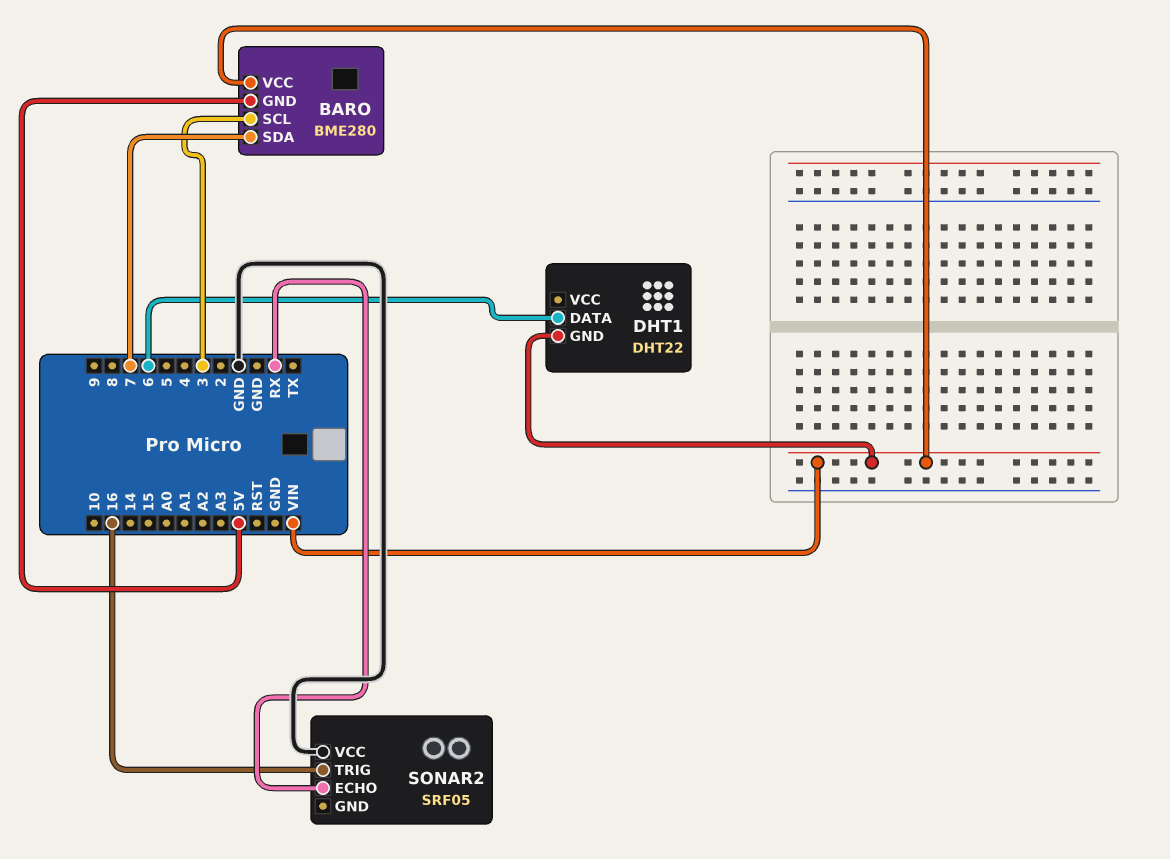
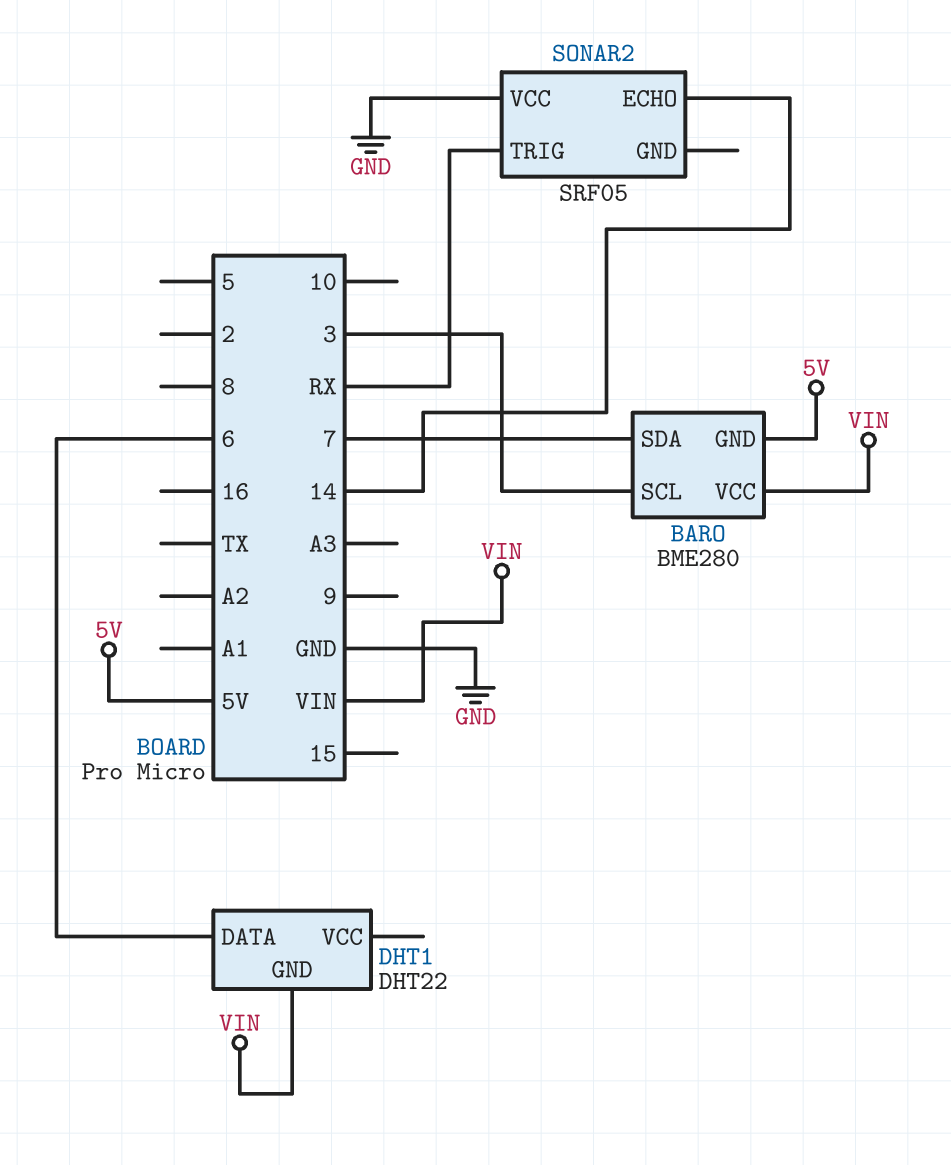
SONAR2 pin ECHO: RX -> 14
SONAR2 pin TRIG: 16 -> RX

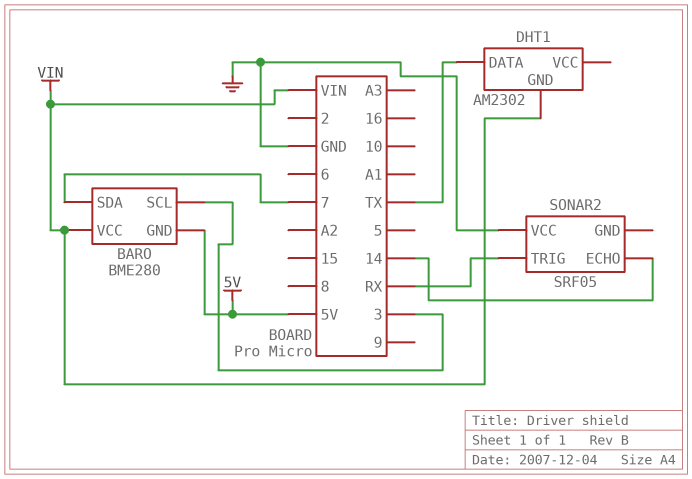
DHT1: DHT22 -> AM2302
DHT1 pin DATA: 6 -> TX

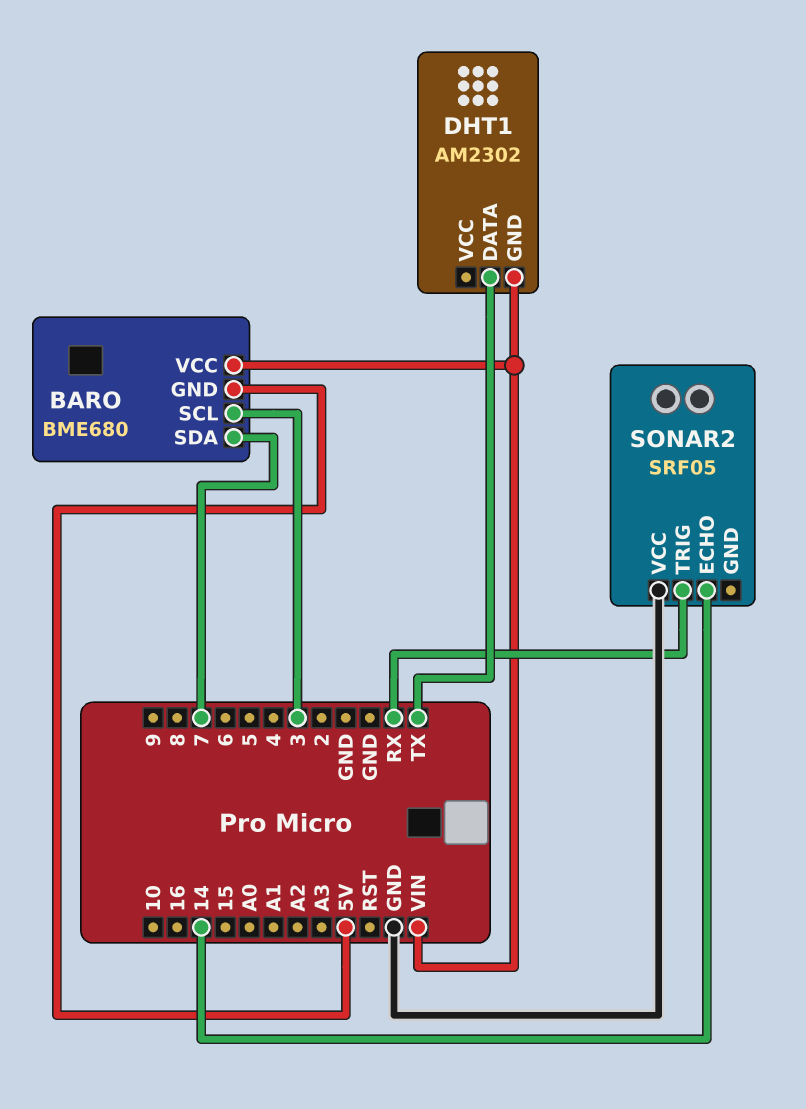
BARO: BME280 -> BME680

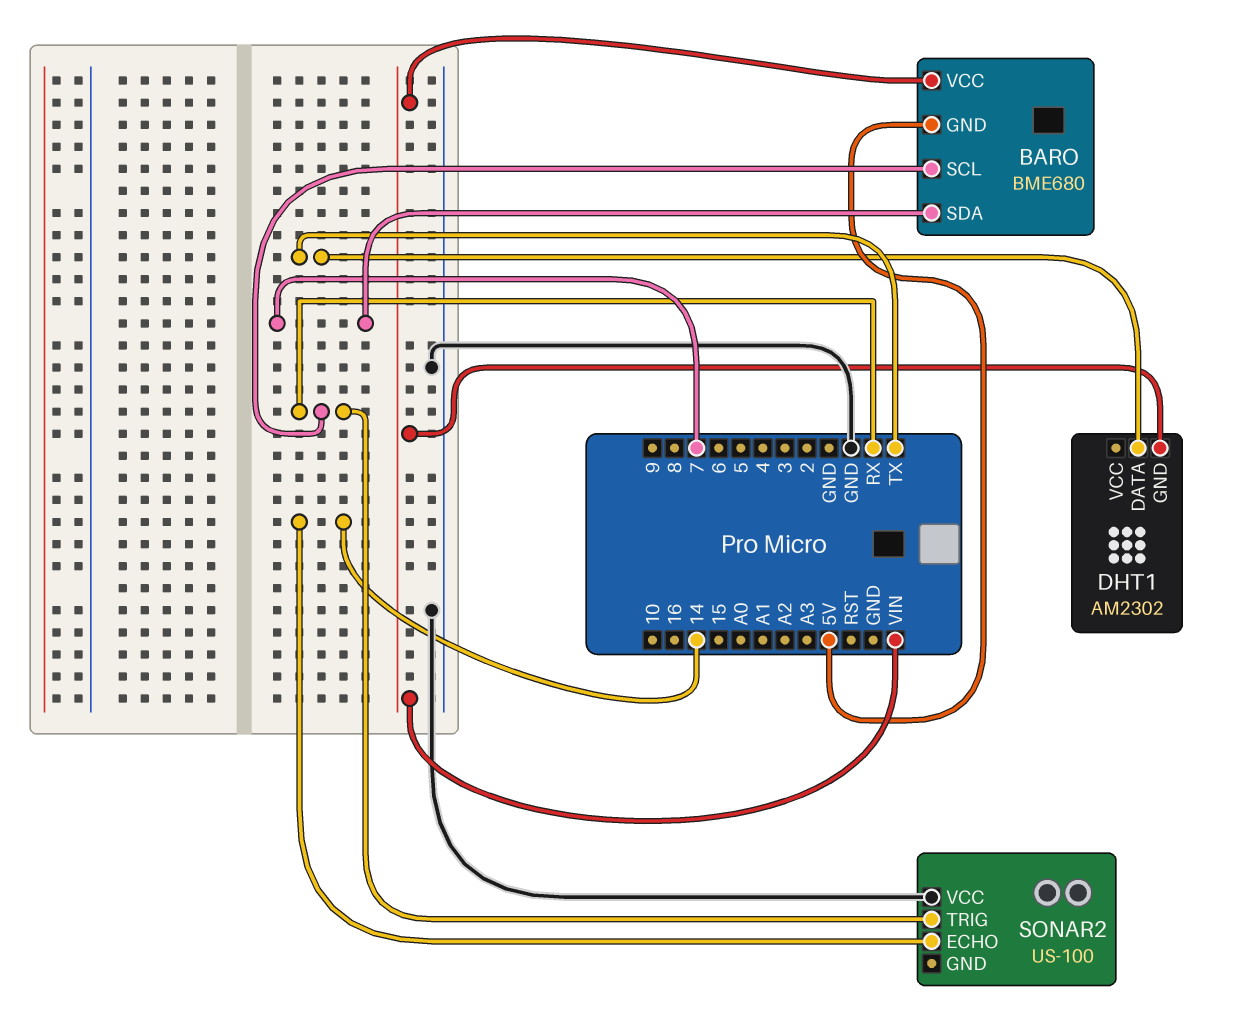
BARO pin SCL: 3 -> RX
SONAR2: SRF05 -> US-100

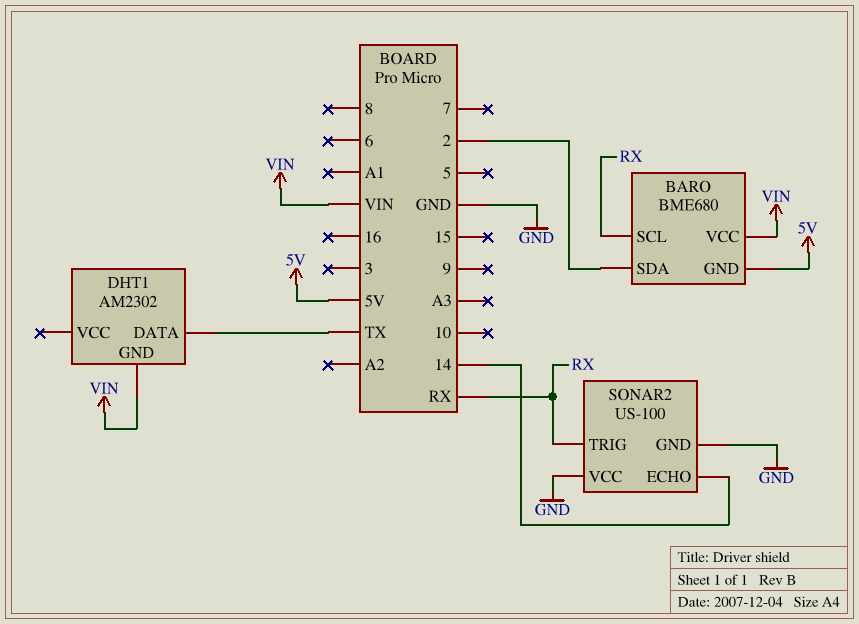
BARO pin SDA: 7 -> 2
SONAR2 pin GND: none -> GND

